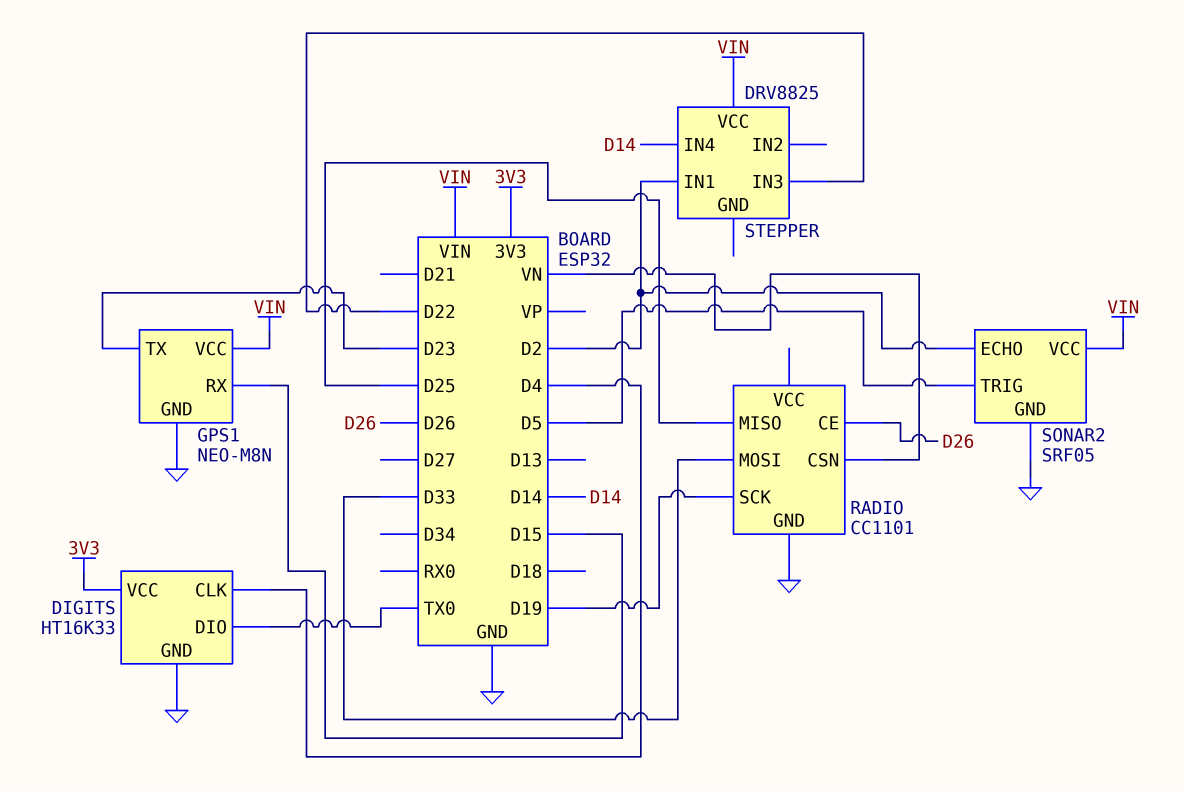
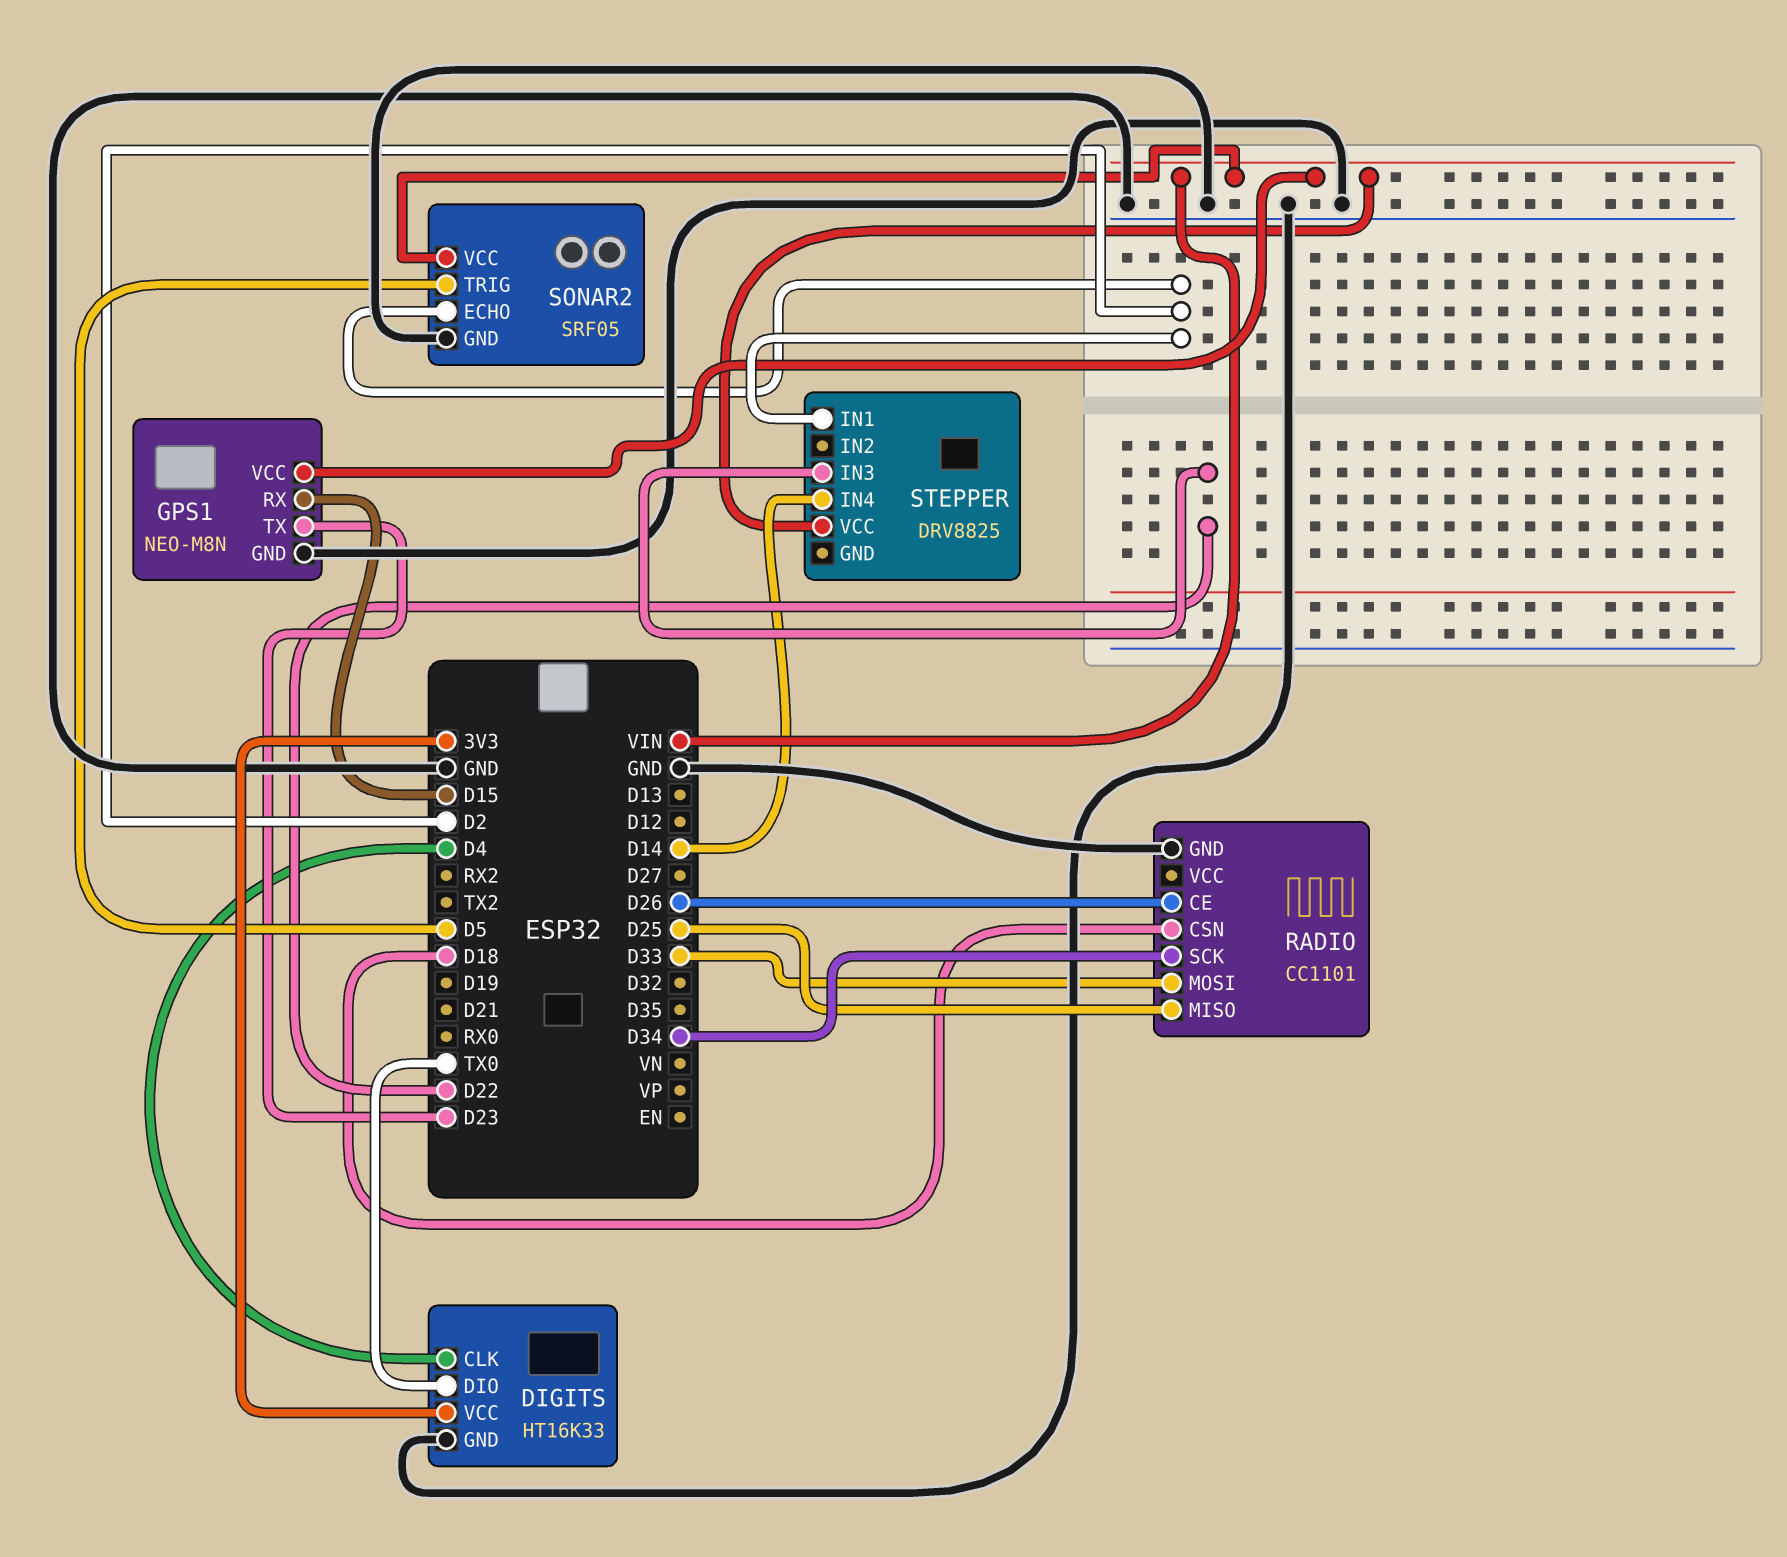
RADIO pin CSN: VN -> D18
RADIO pin SCK: D19 -> D34

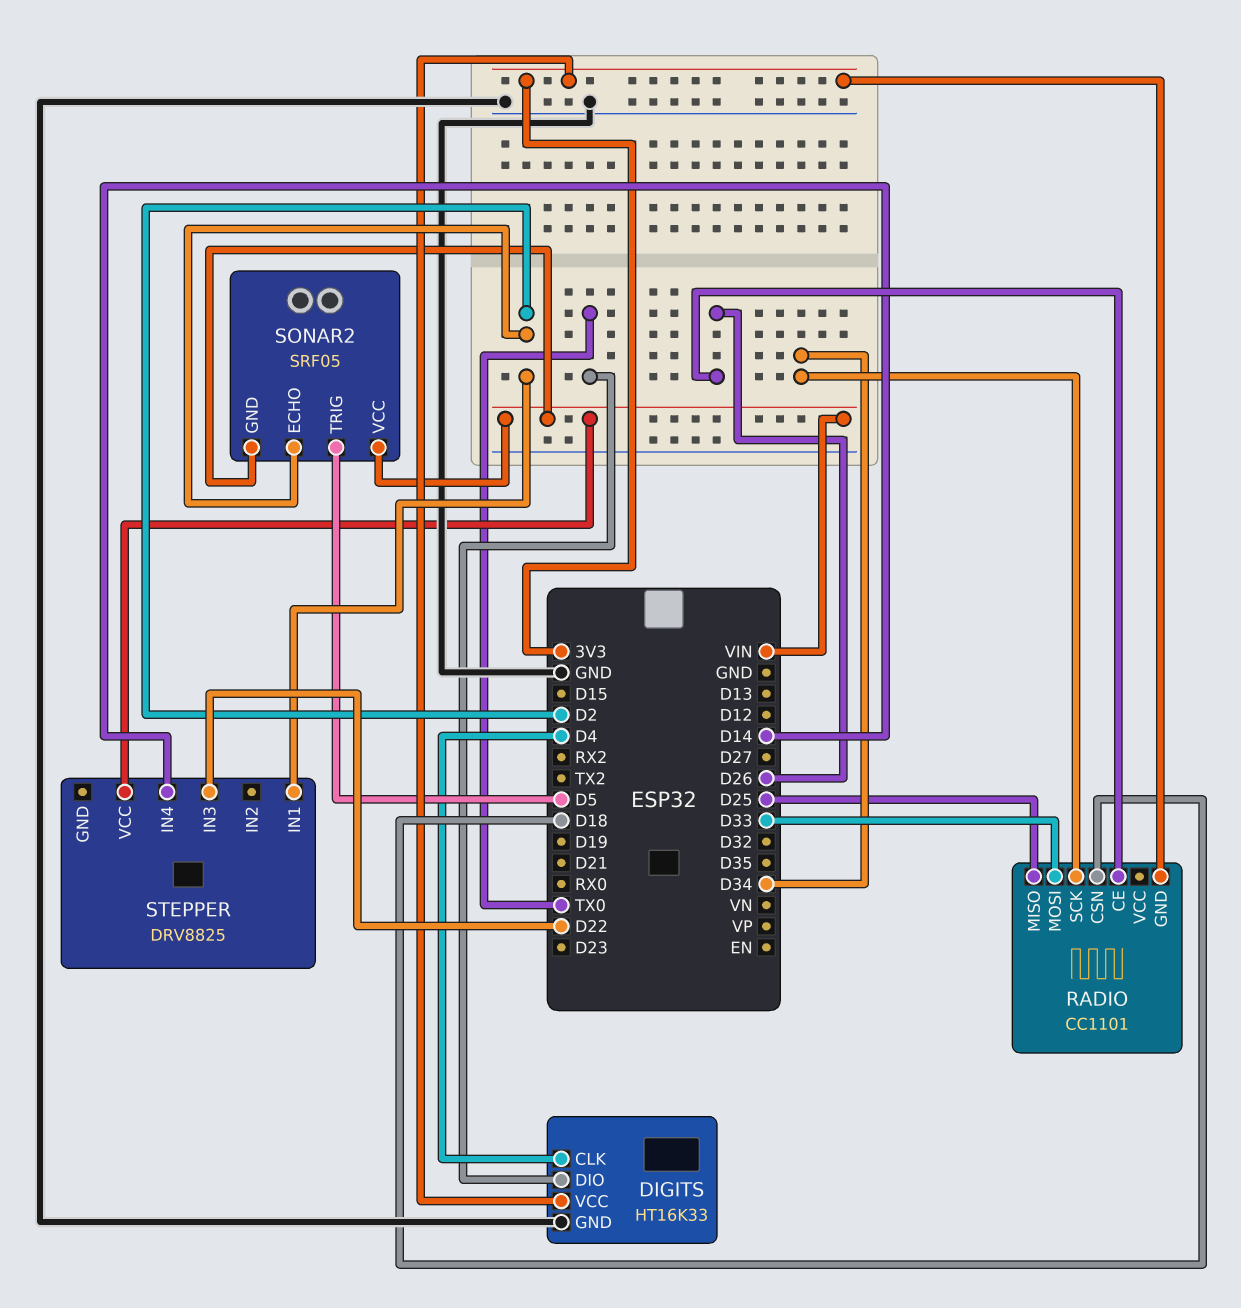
GPS1: NEO-M8N -> none
GPS1 pin GND: GND -> none
GPS1 pin RX: D15 -> none
GPS1 pin TX: D23 -> none
GPS1 pin VCC: VIN -> none
RADIO pin GND: GND -> 3V3
SONAR2 pin GND: GND -> VIN

